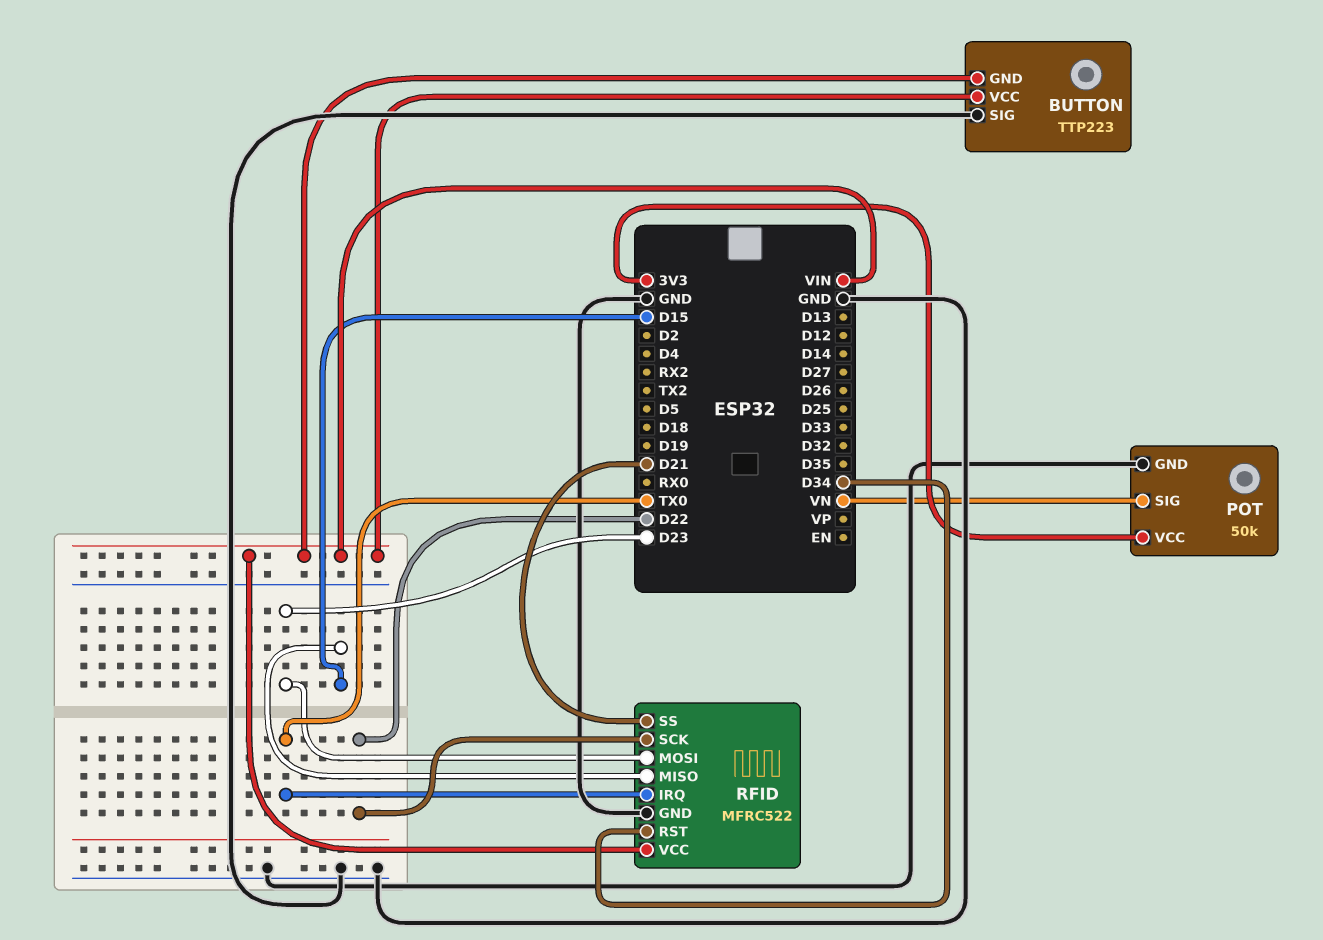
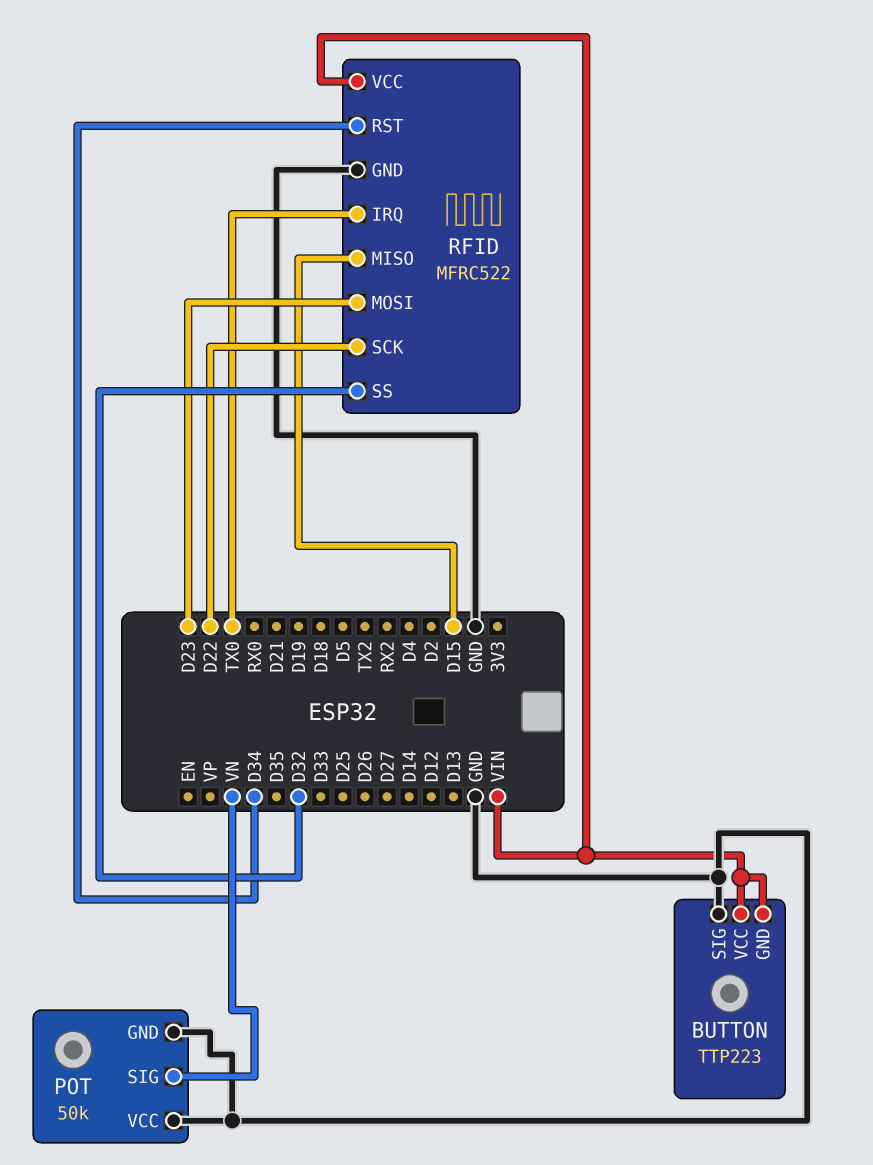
POT pin VCC: 3V3 -> GND
RFID pin SS: D21 -> D32

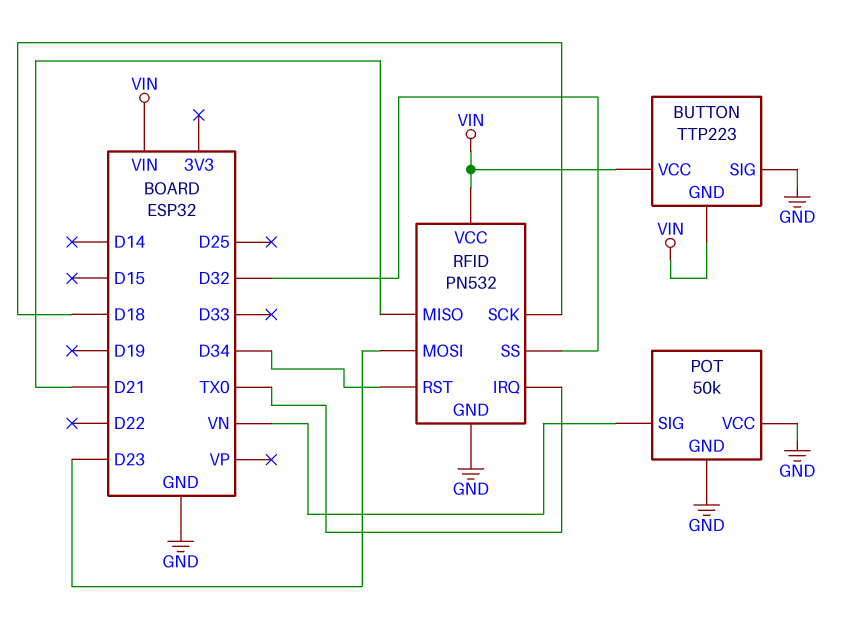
RFID: MFRC522 -> PN532
RFID pin MISO: D15 -> D21
RFID pin SCK: D22 -> D18

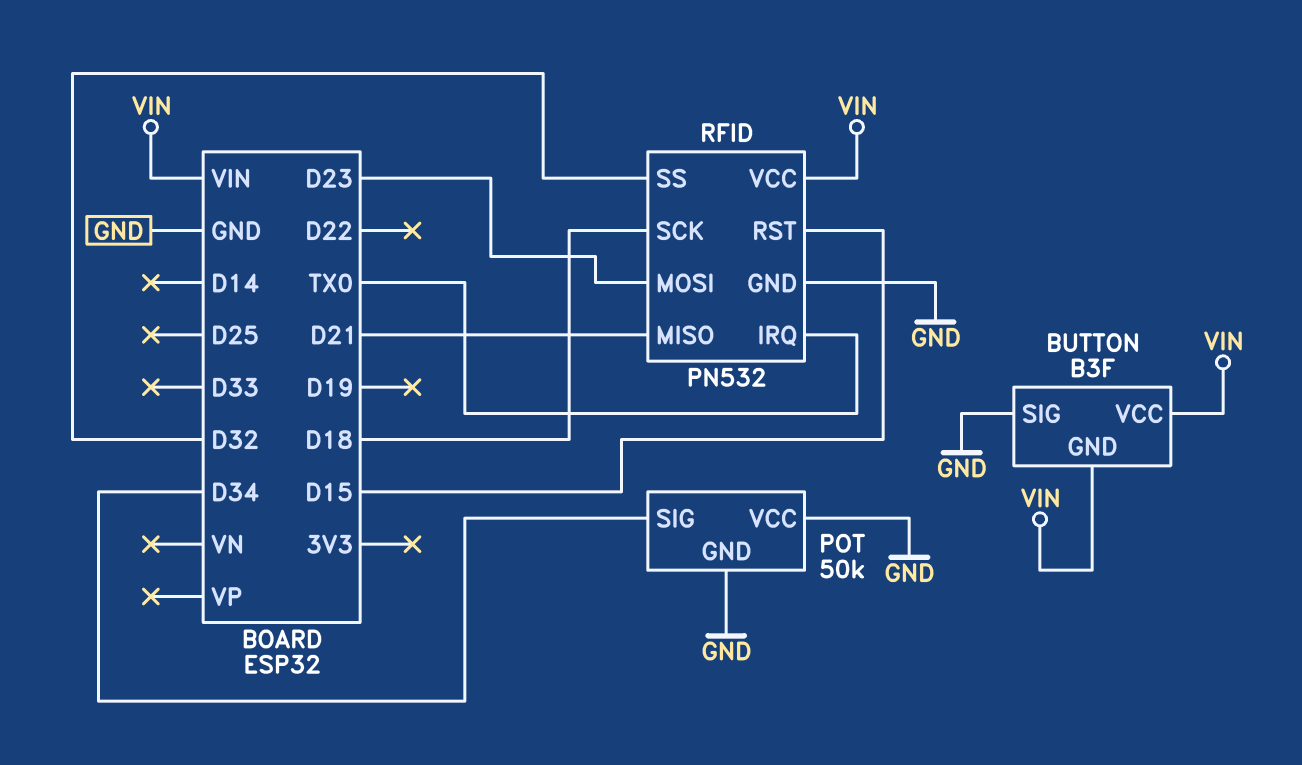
BUTTON: TTP223 -> B3F
POT pin SIG: VN -> D34
RFID pin RST: D34 -> D15

